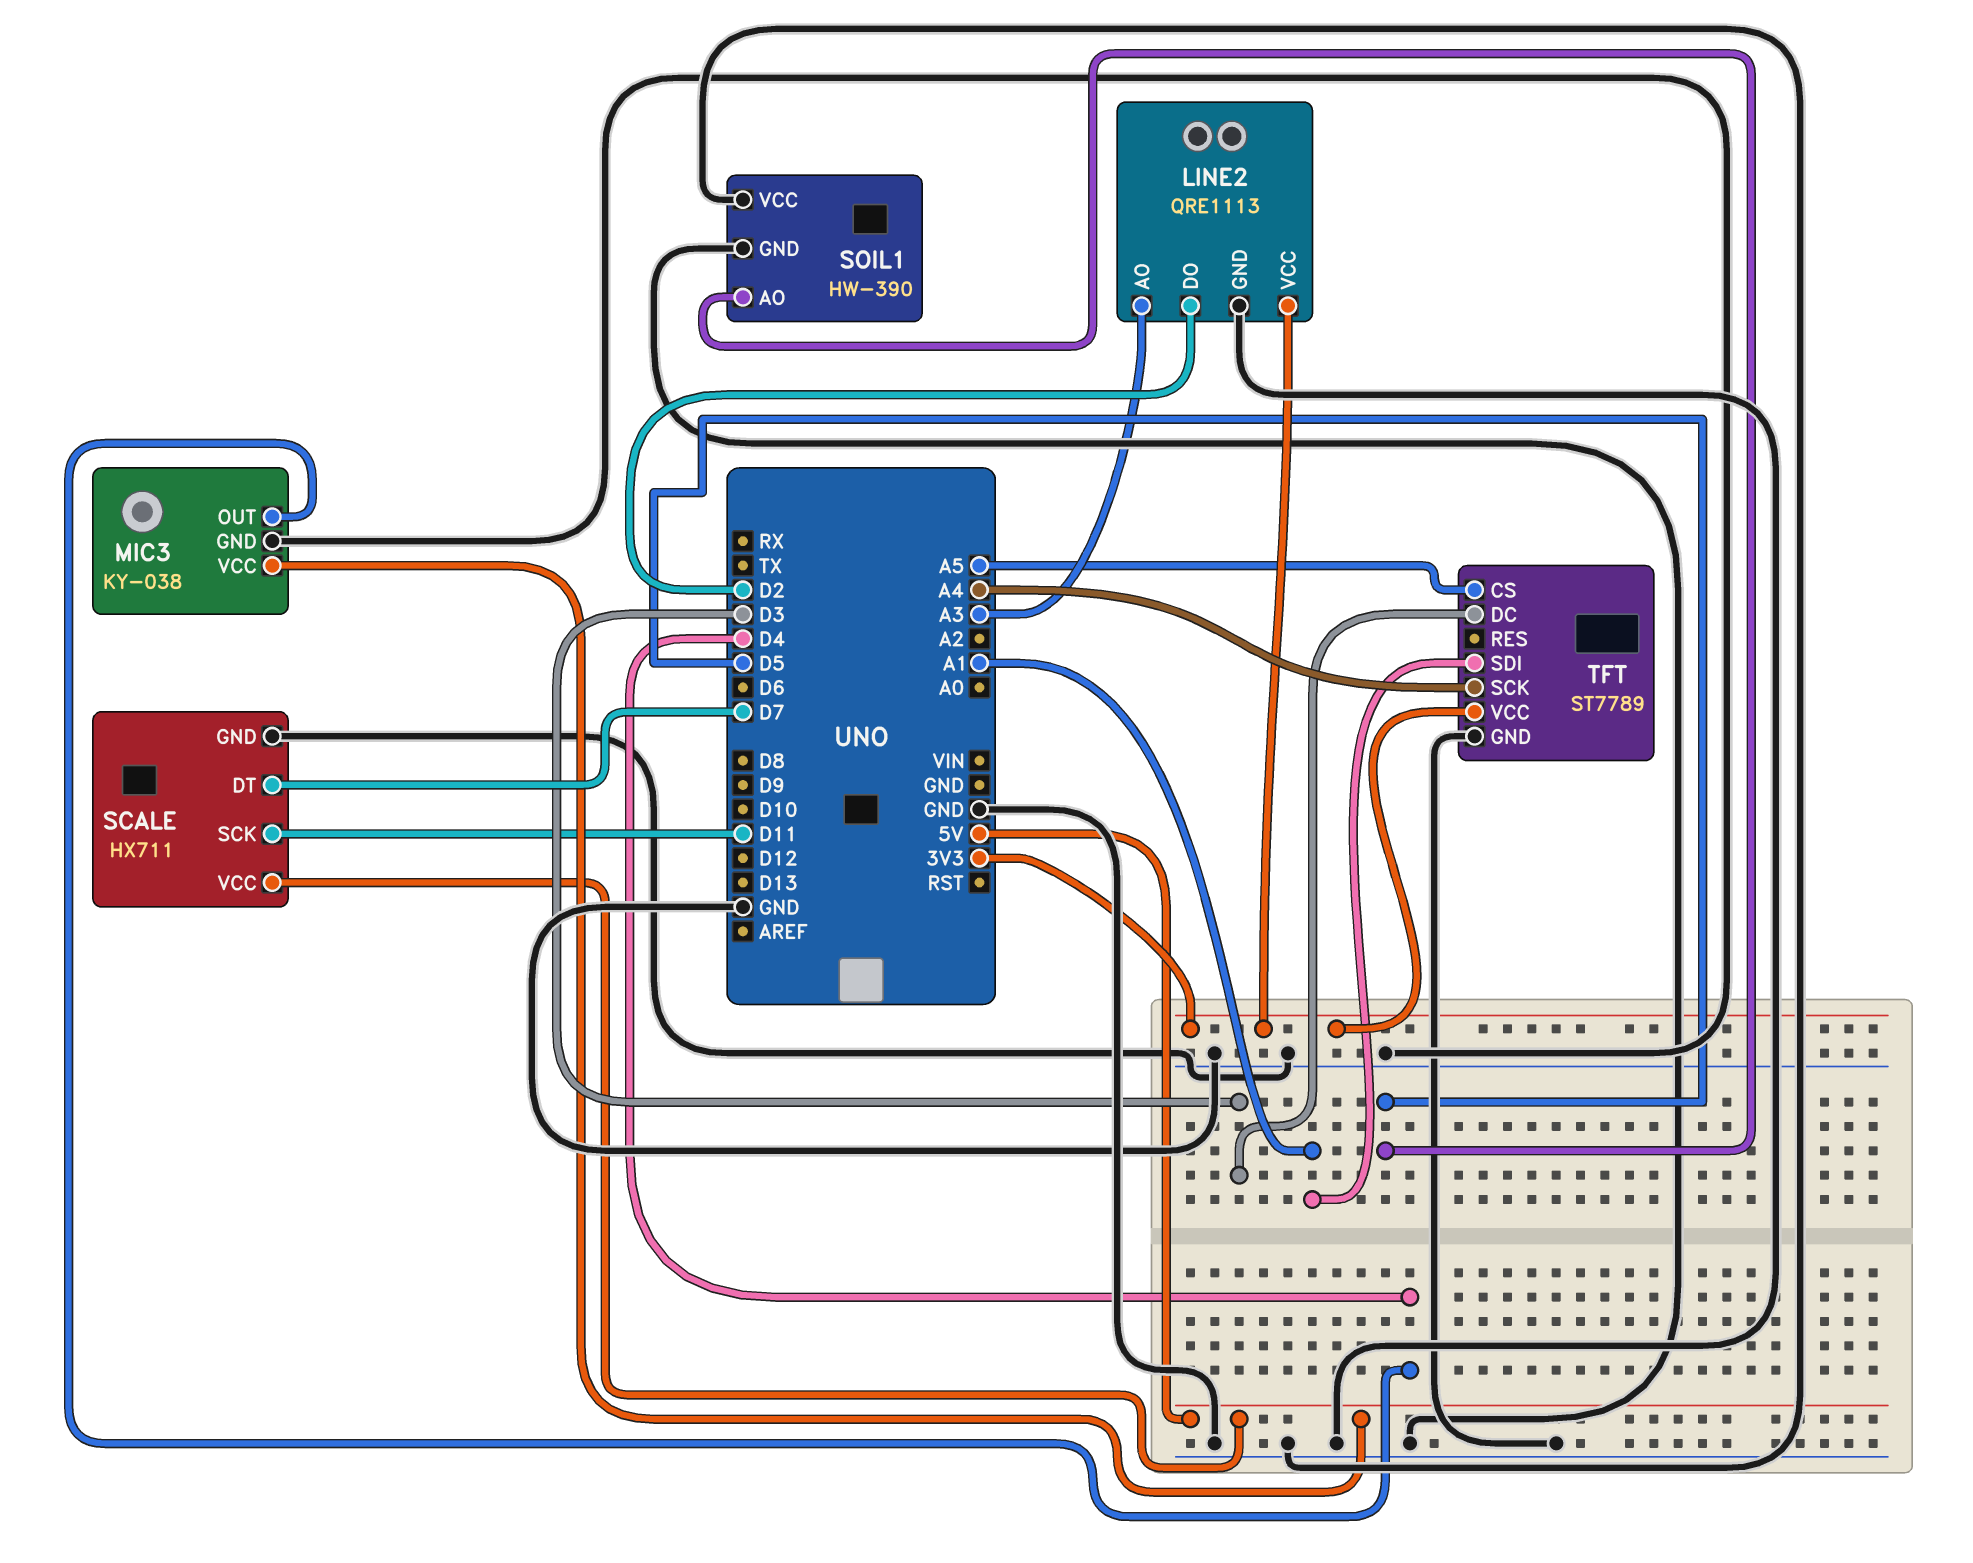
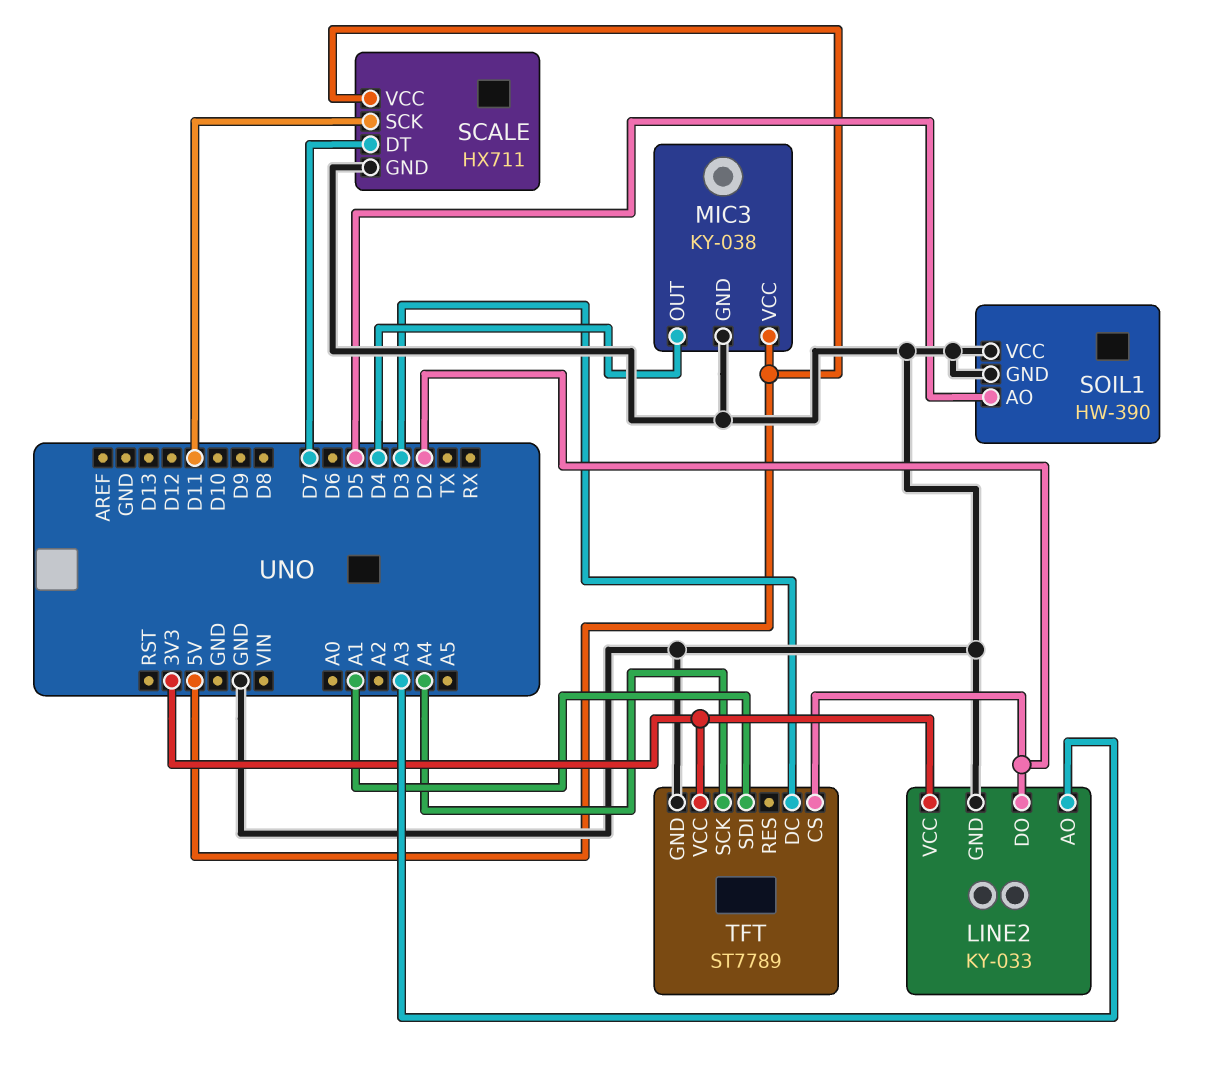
LINE2: QRE1113 -> KY-033
TFT pin CS: A5 -> D2

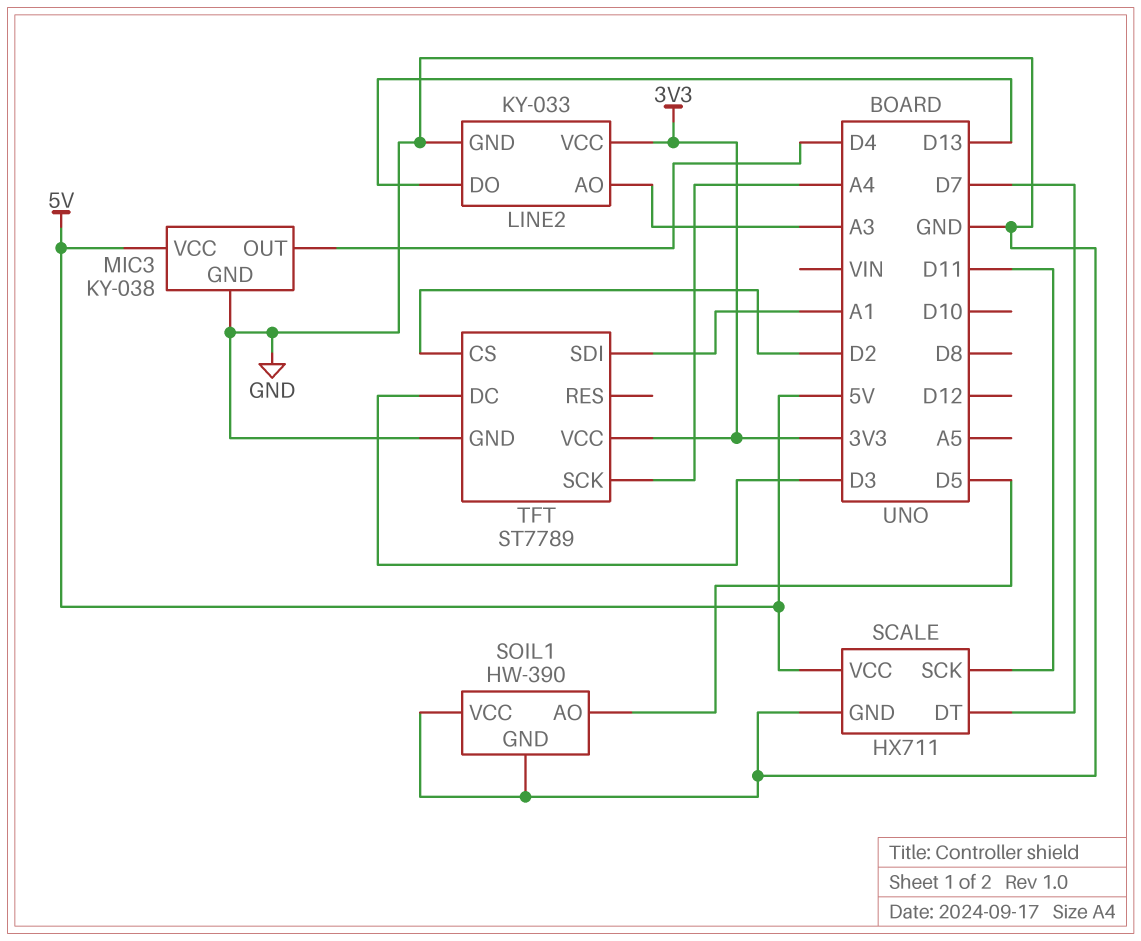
LINE2 pin DO: D2 -> D13

